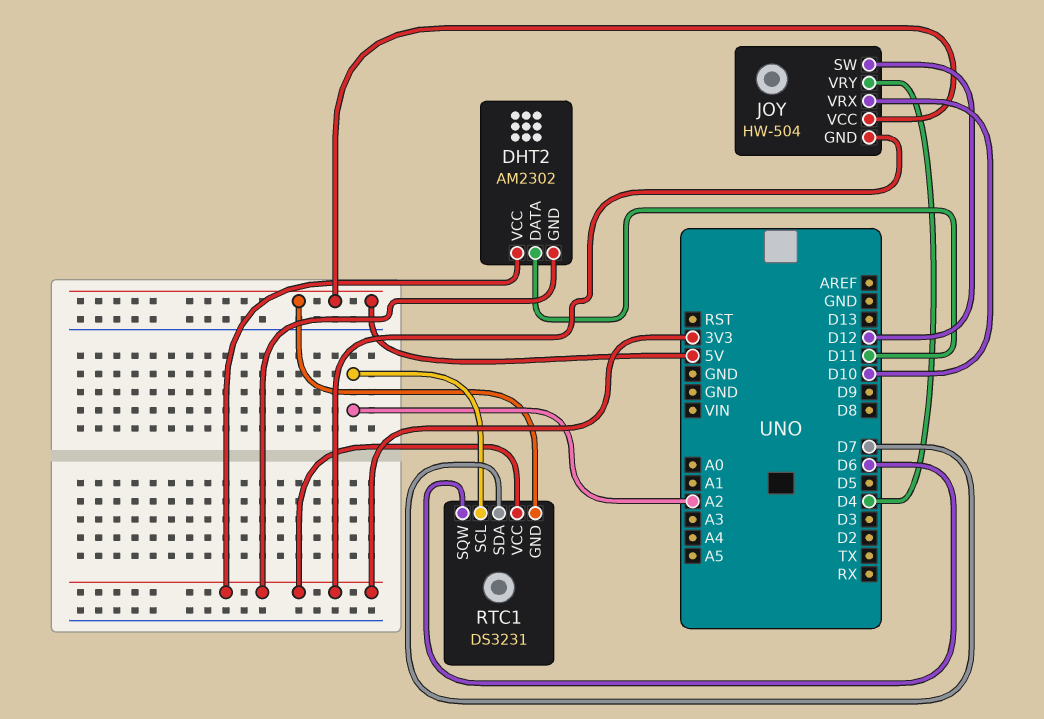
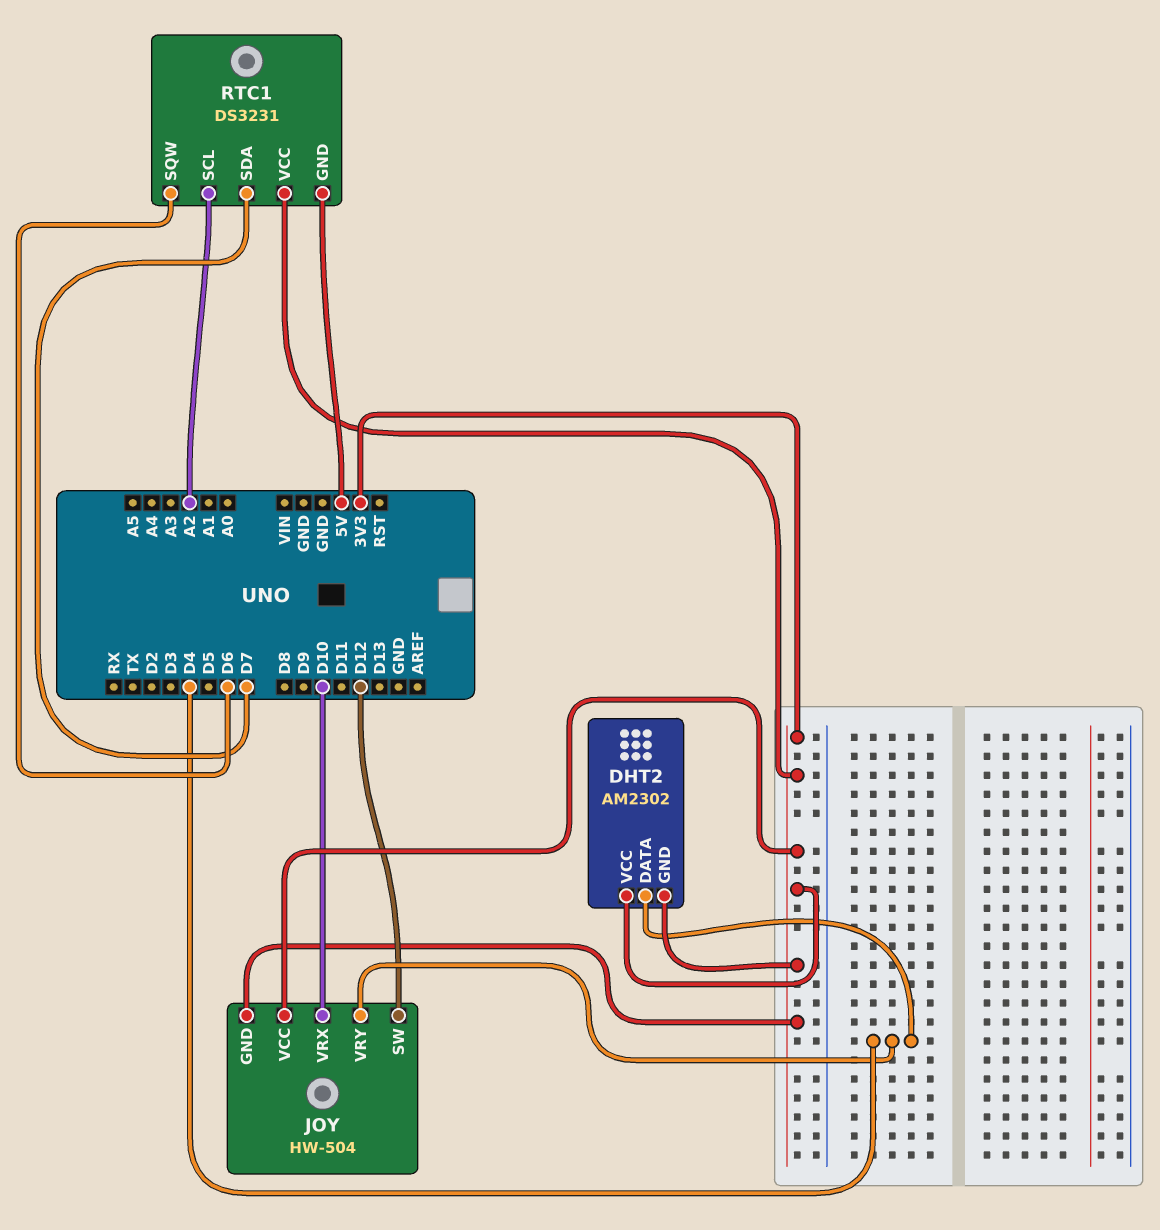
DHT2 pin DATA: D11 -> D4
JOY pin VCC: 5V -> 3V3

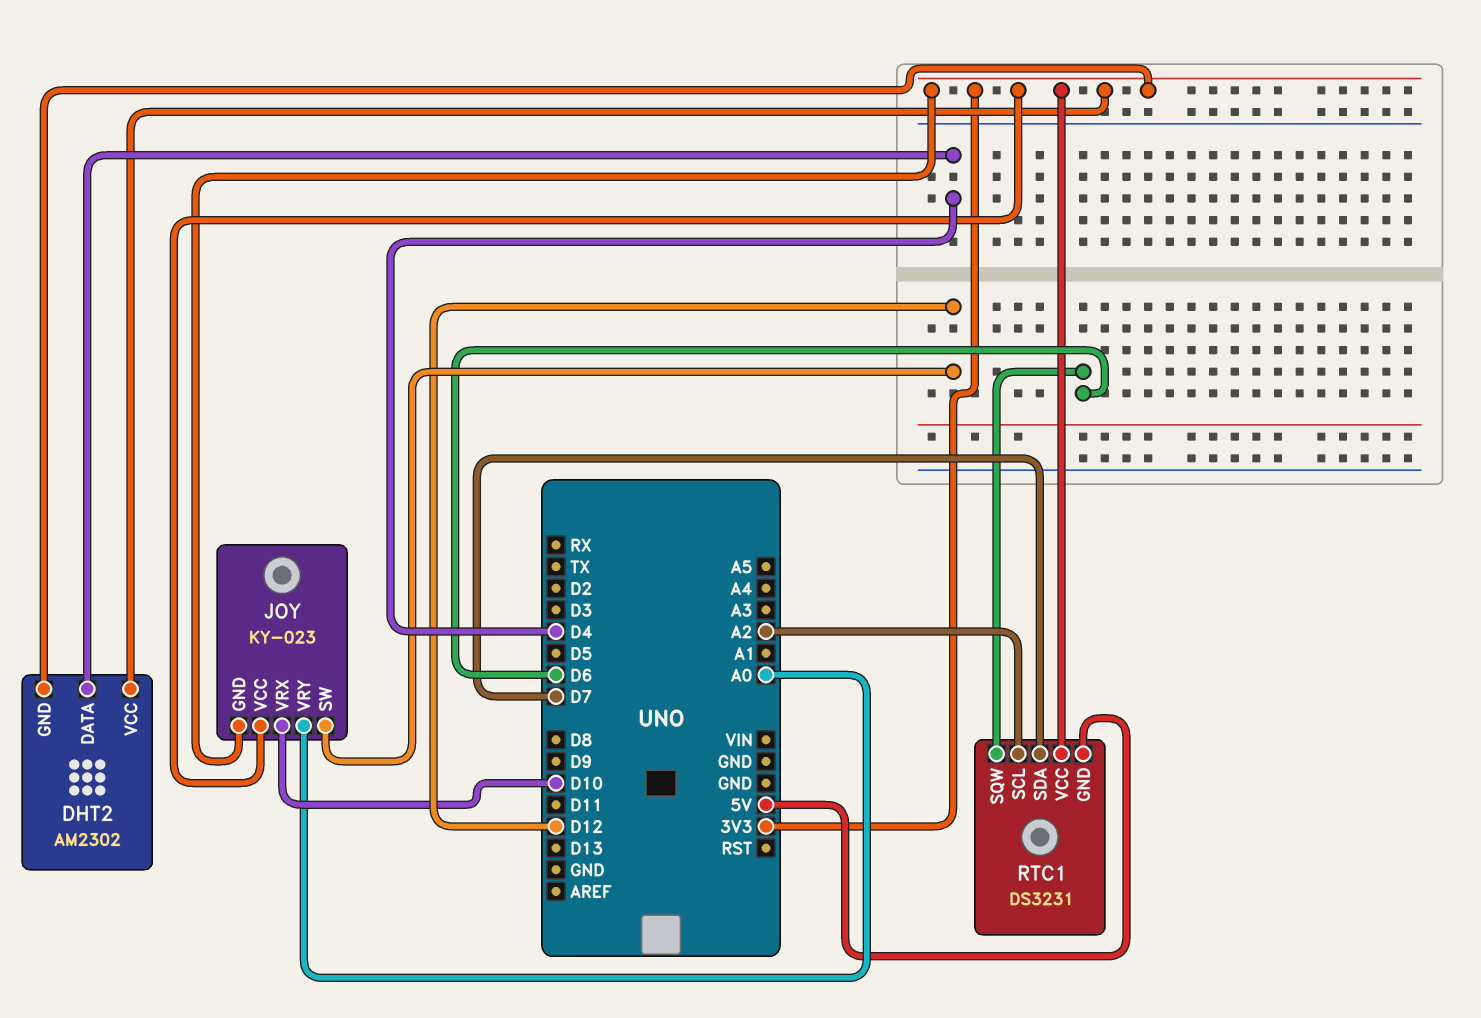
JOY: HW-504 -> KY-023
JOY pin VRY: D4 -> A0

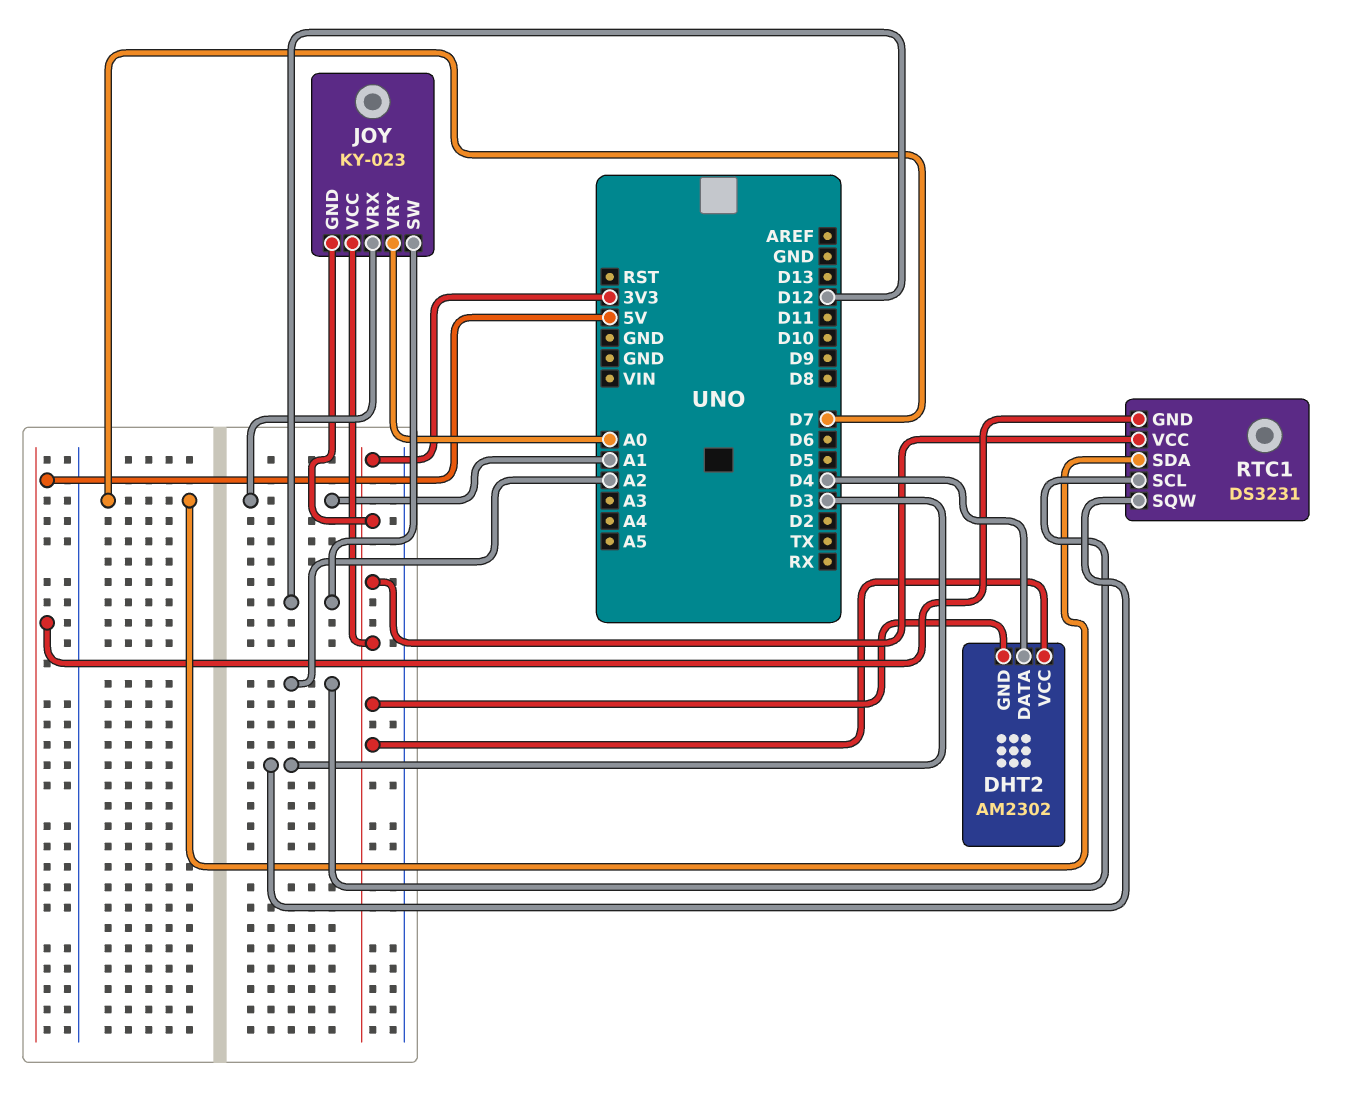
JOY pin VRX: D10 -> A1
RTC1 pin SQW: D6 -> D3

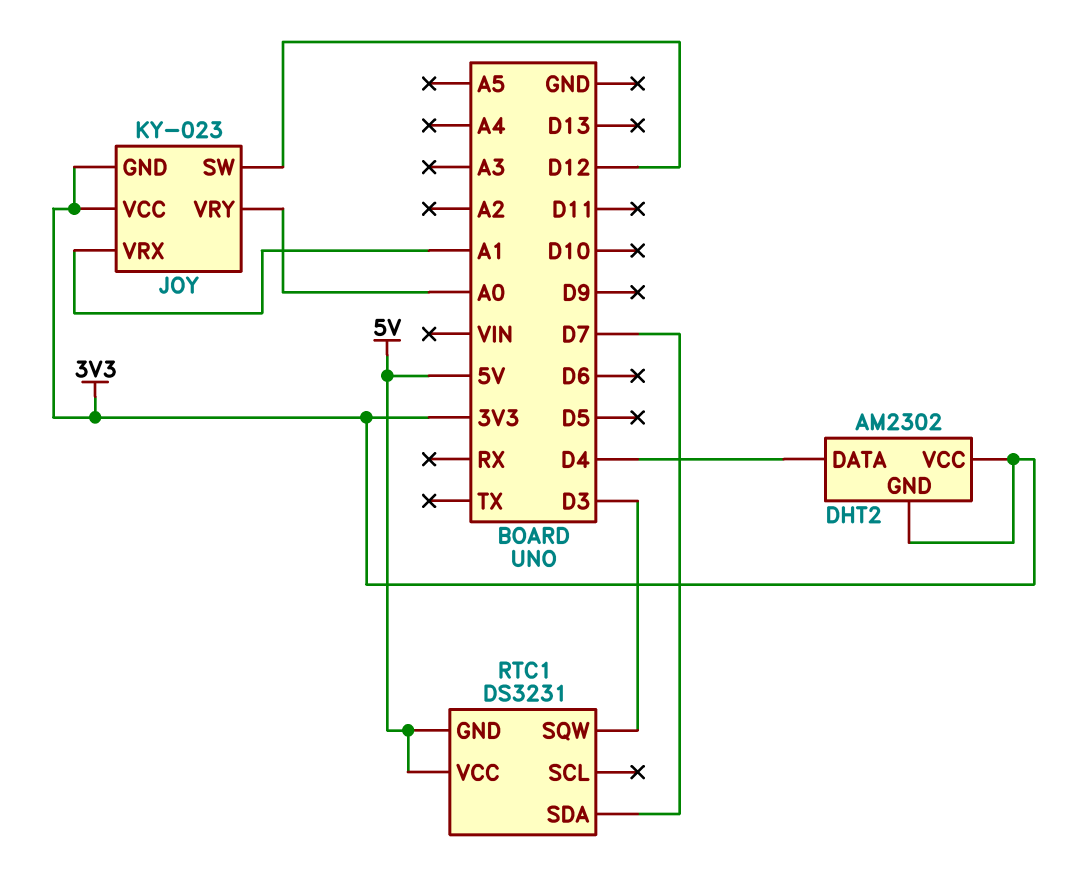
RTC1 pin SCL: A2 -> none
RTC1 pin VCC: 3V3 -> 5V

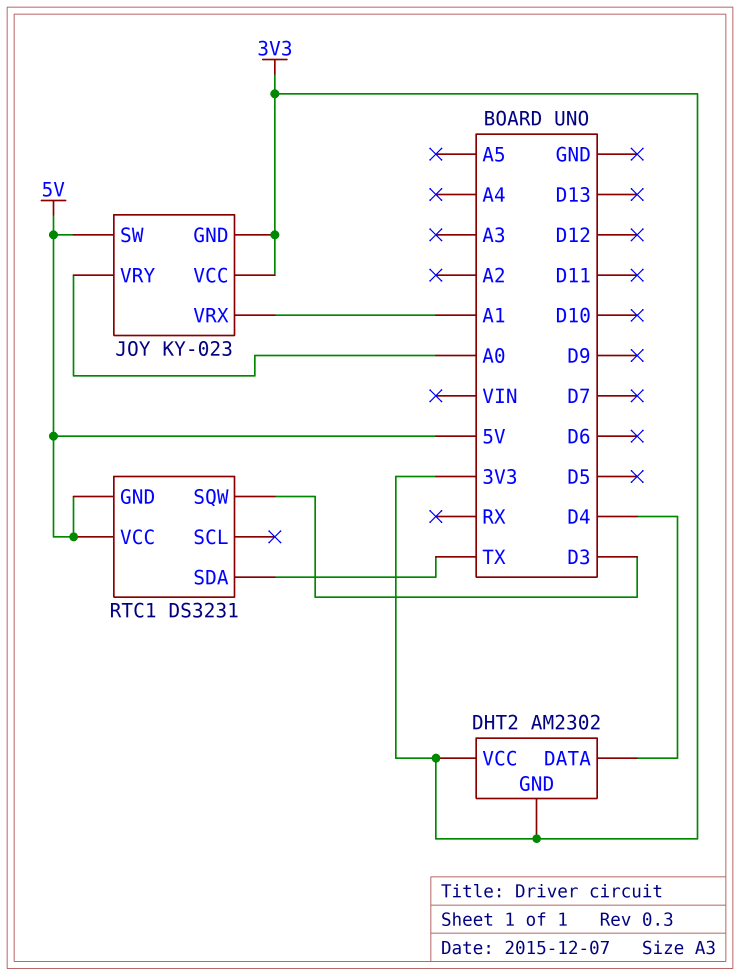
JOY pin SW: D12 -> 5V
RTC1 pin SDA: D7 -> TX

